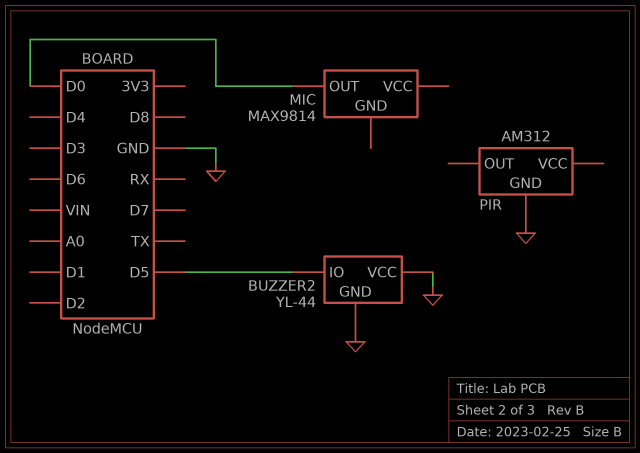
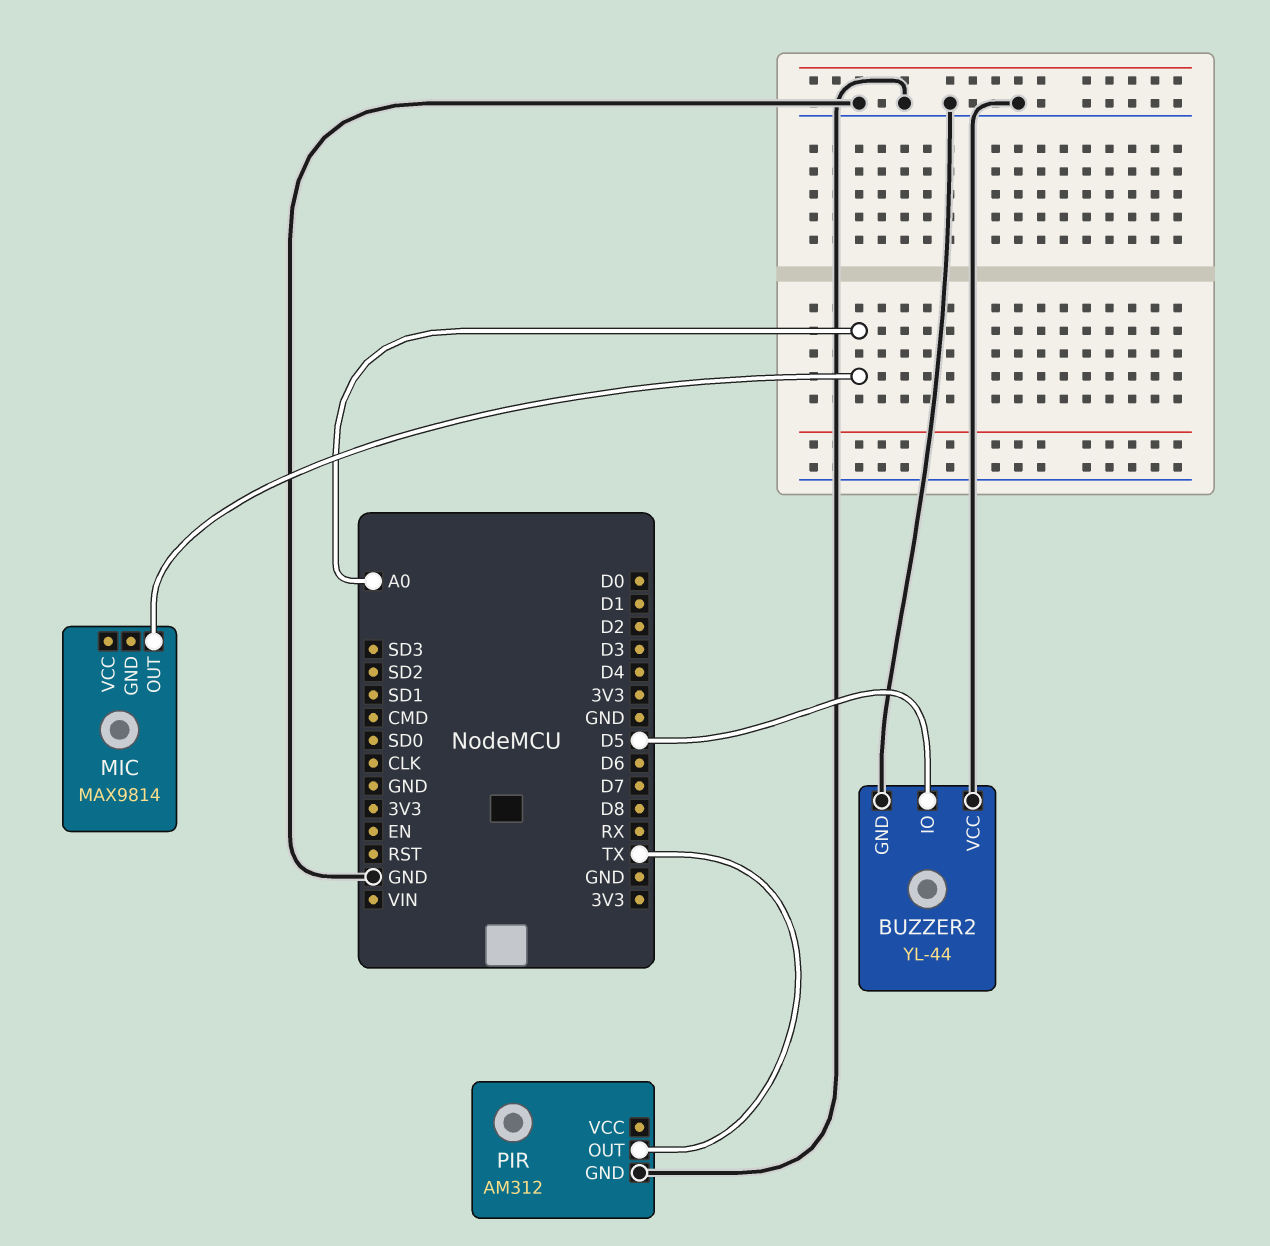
MIC pin OUT: D0 -> A0
PIR pin OUT: none -> TX

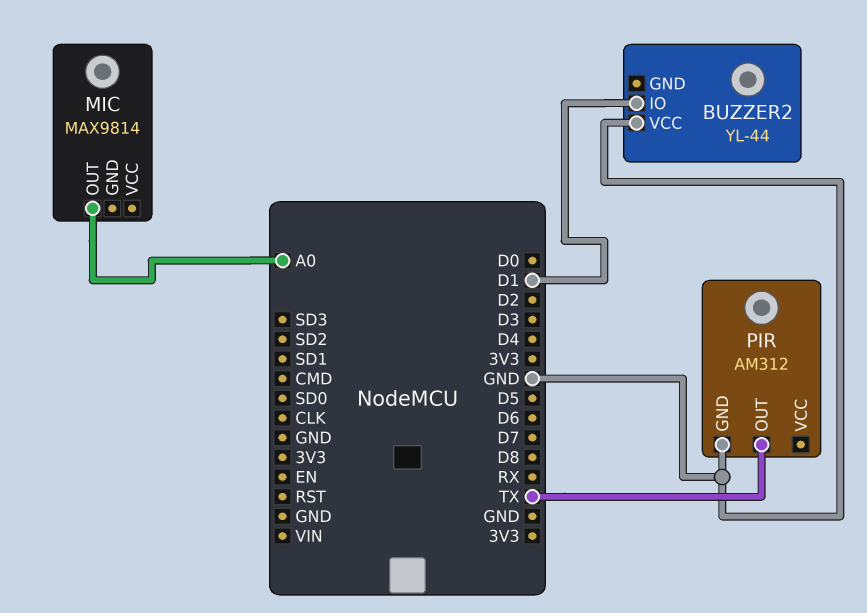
BUZZER2 pin GND: GND -> none
BUZZER2 pin IO: D5 -> D1

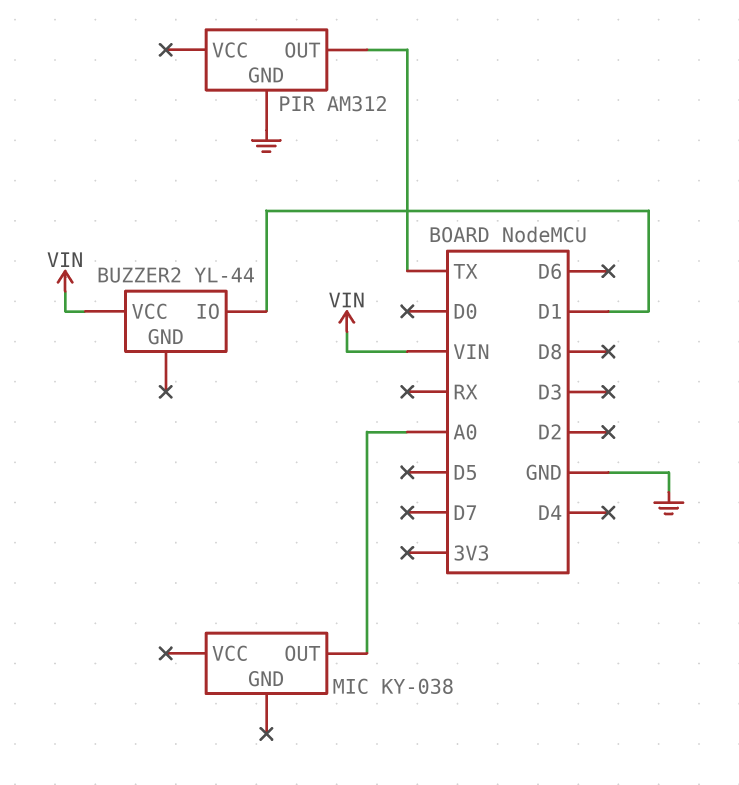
BUZZER2 pin VCC: GND -> VIN
MIC: MAX9814 -> KY-038

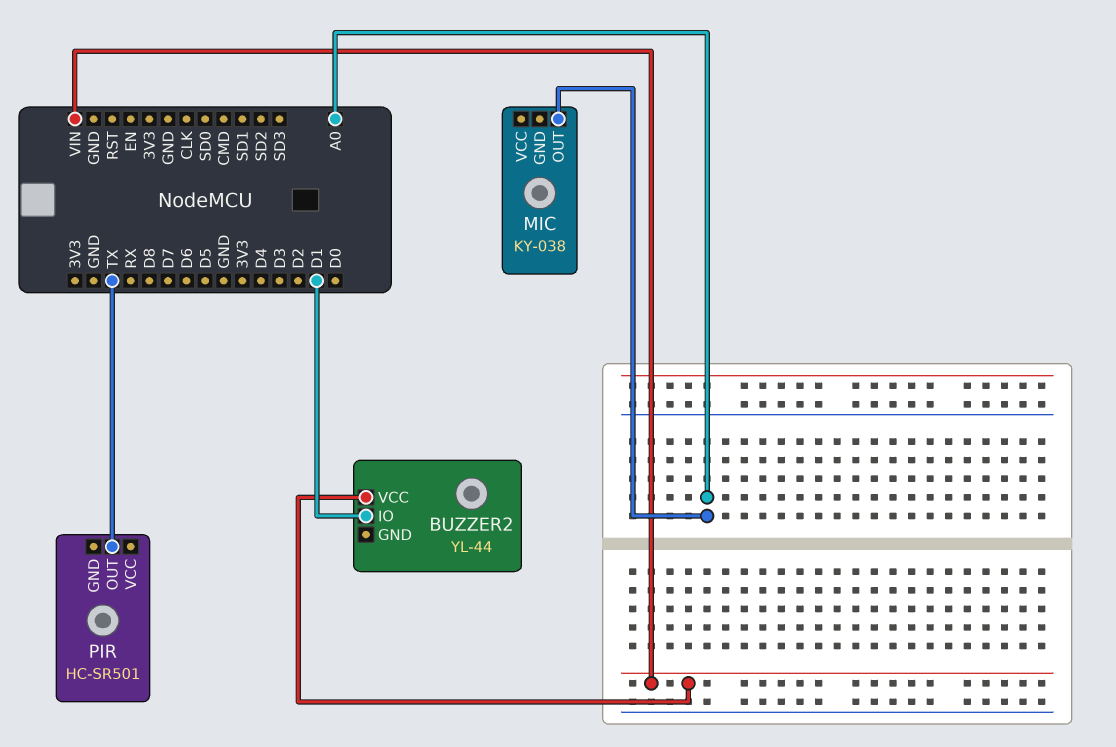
PIR: AM312 -> HC-SR501
PIR pin GND: GND -> none

